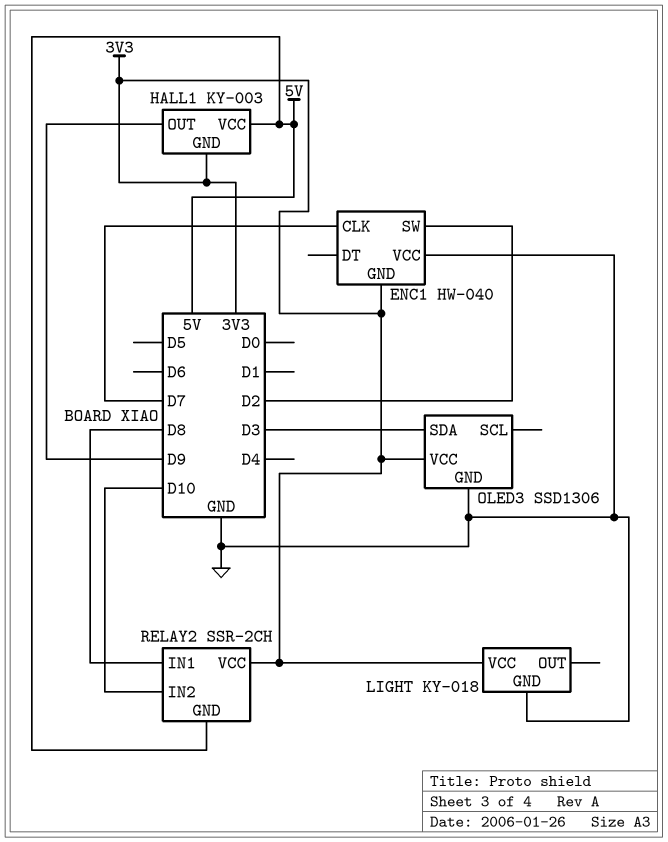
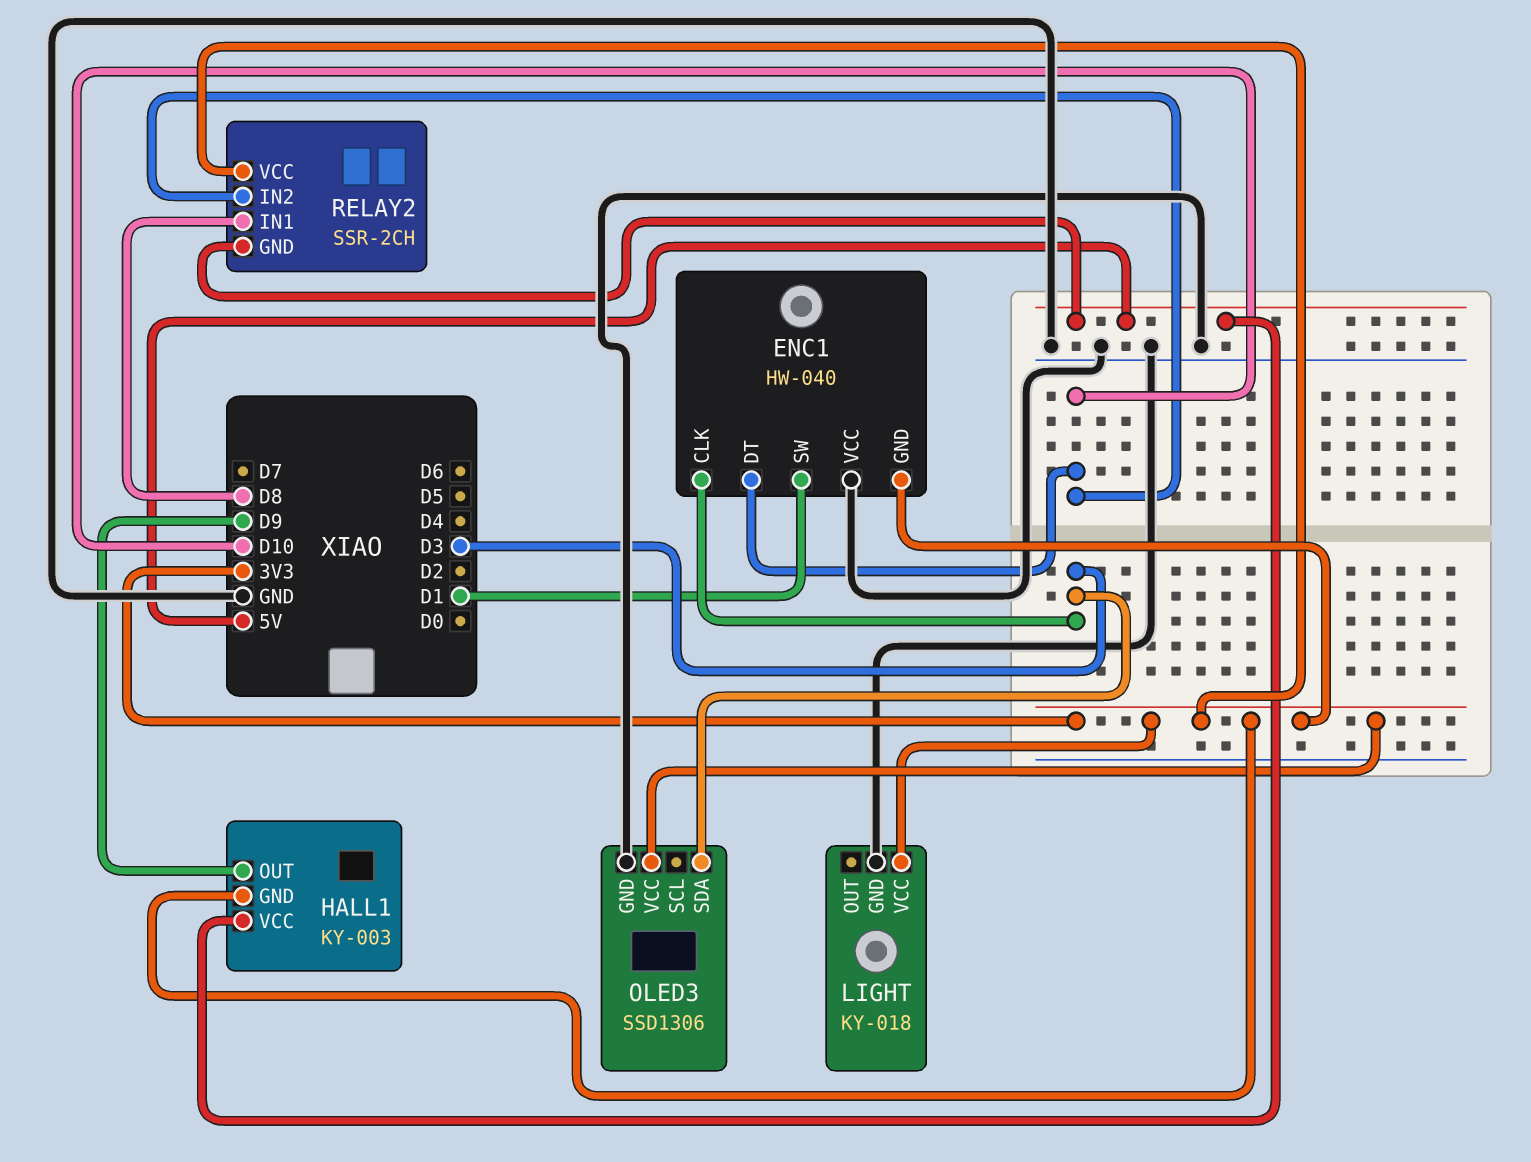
ENC1 pin CLK: D7 -> D3
ENC1 pin DT: none -> D10
ENC1 pin SW: D2 -> D1

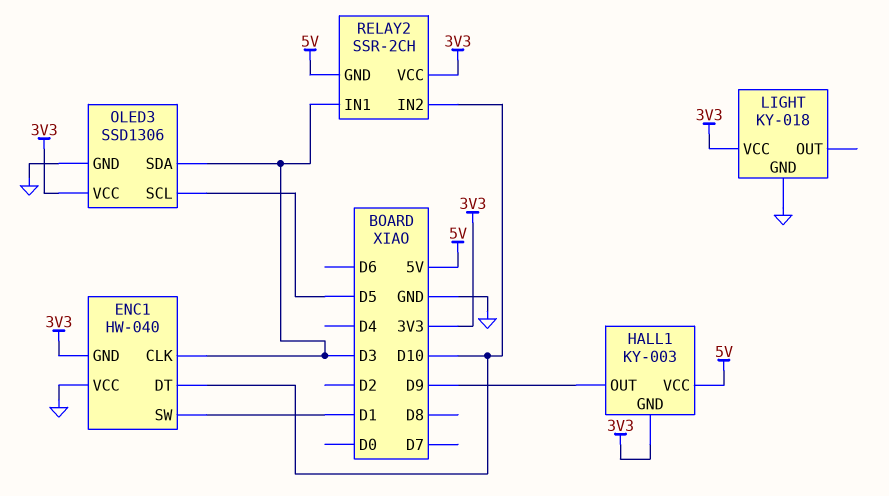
OLED3 pin SCL: none -> D5
RELAY2 pin IN1: D8 -> D3

